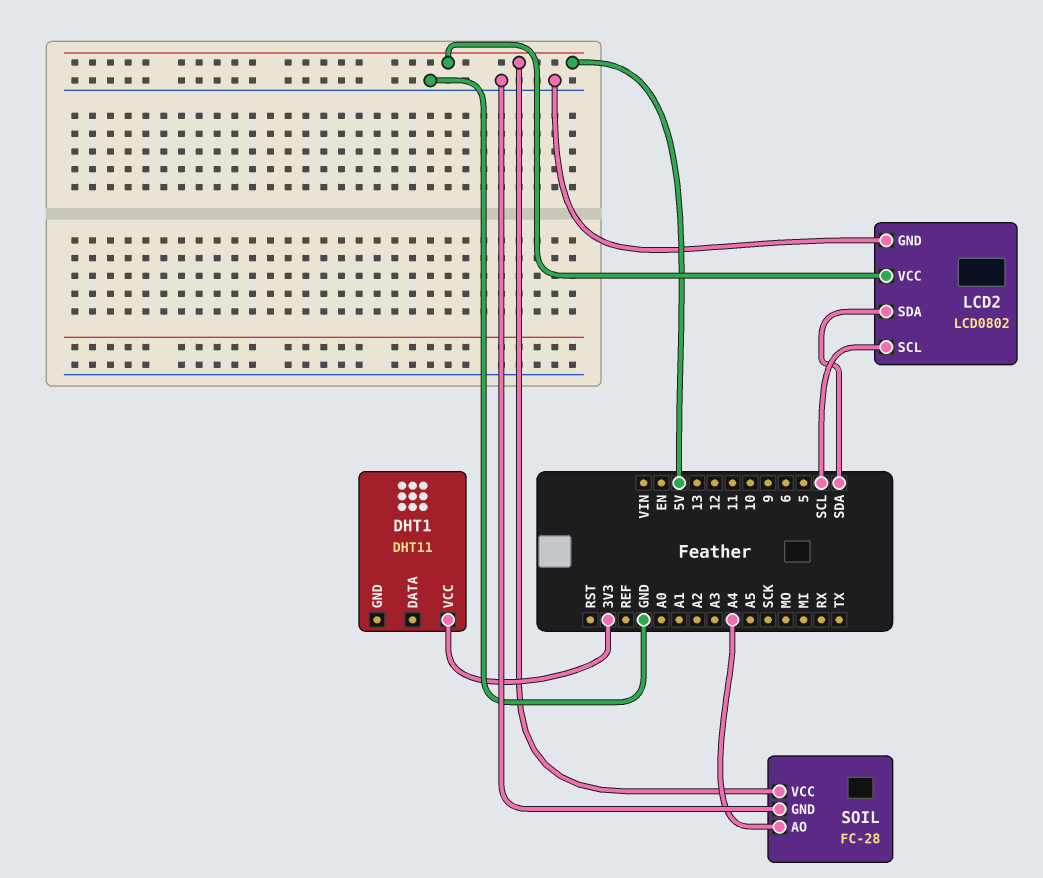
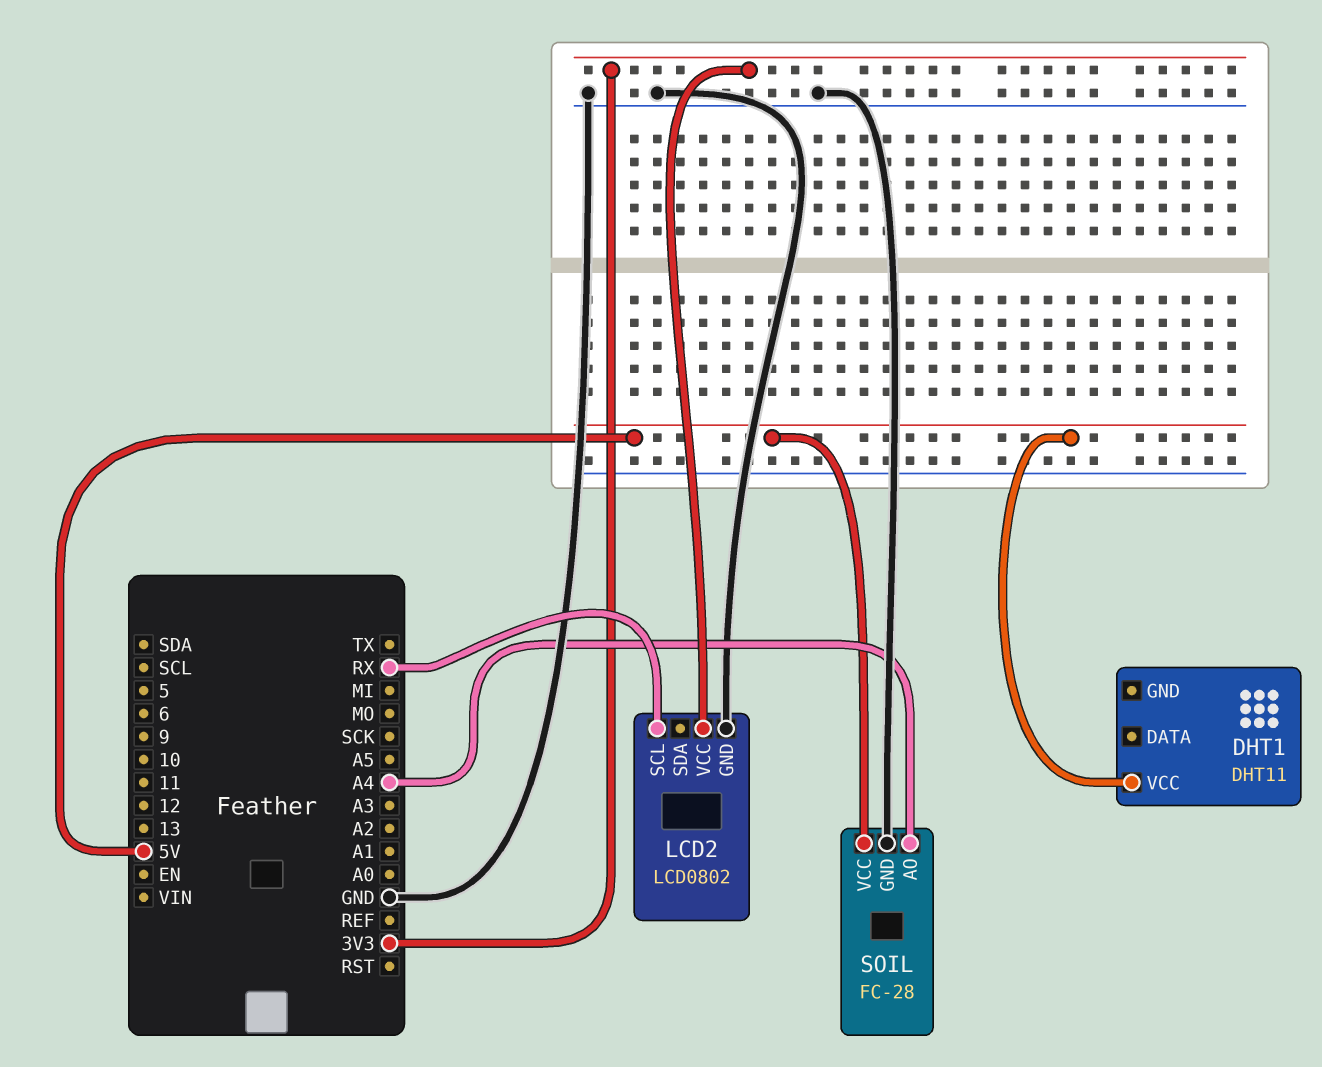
DHT1 pin VCC: 3V3 -> 5V
LCD2 pin SCL: SCL -> RX
LCD2 pin SDA: SDA -> none
LCD2 pin VCC: 5V -> 3V3

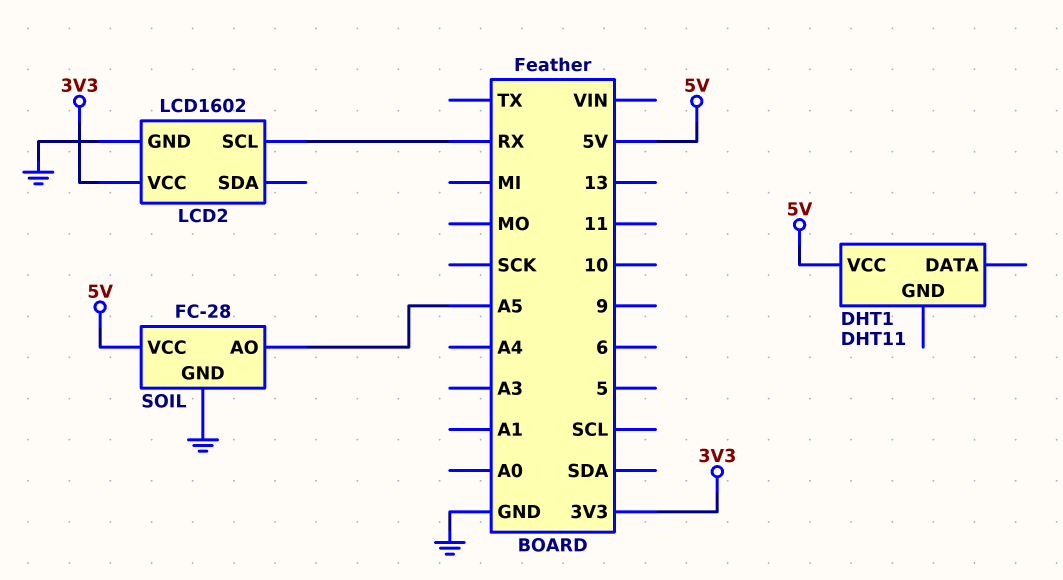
LCD2: LCD0802 -> LCD1602
SOIL pin AO: A4 -> A5

